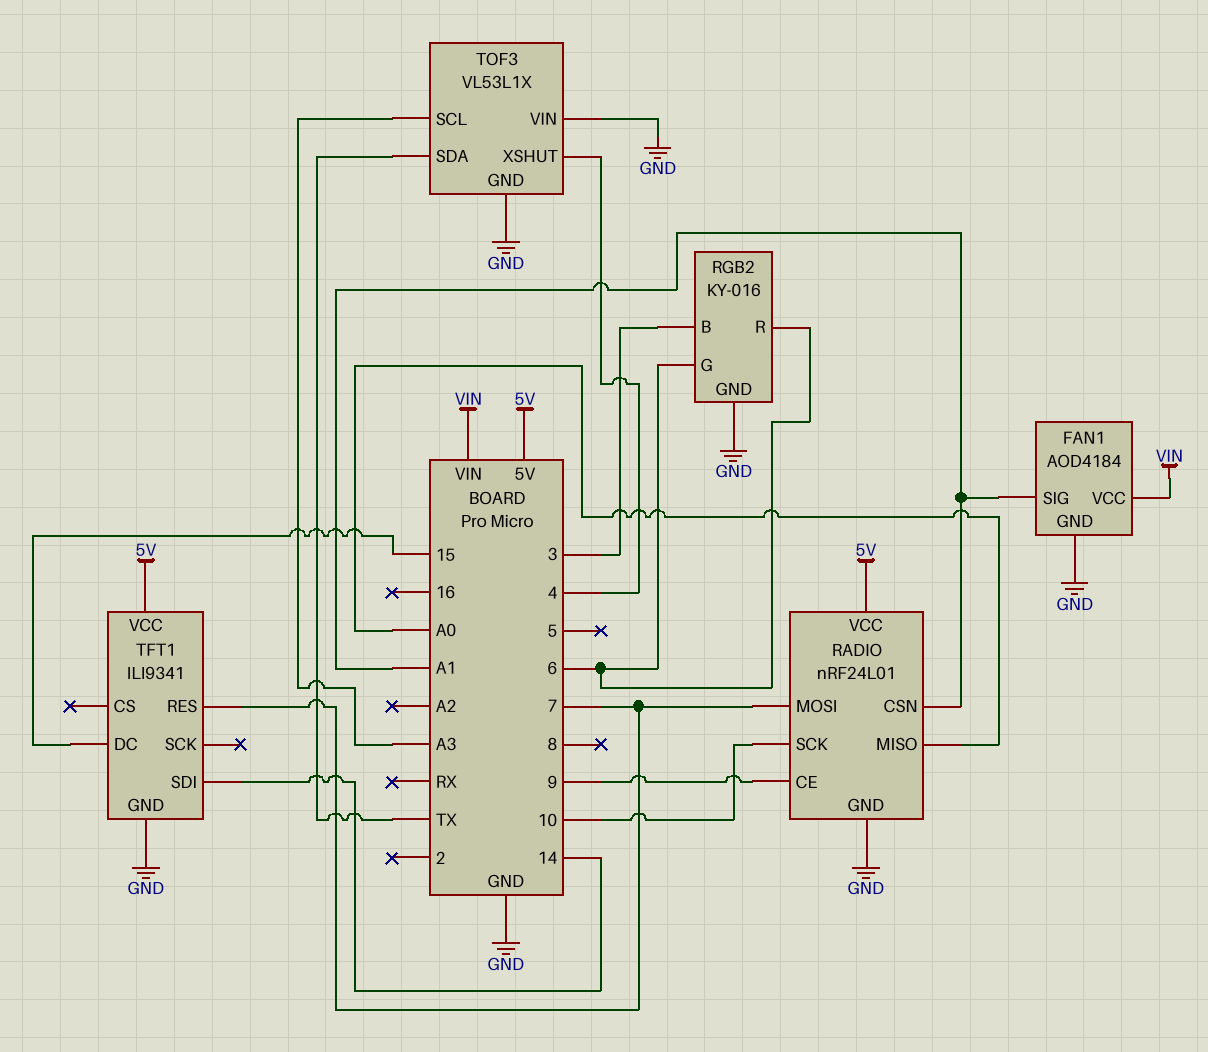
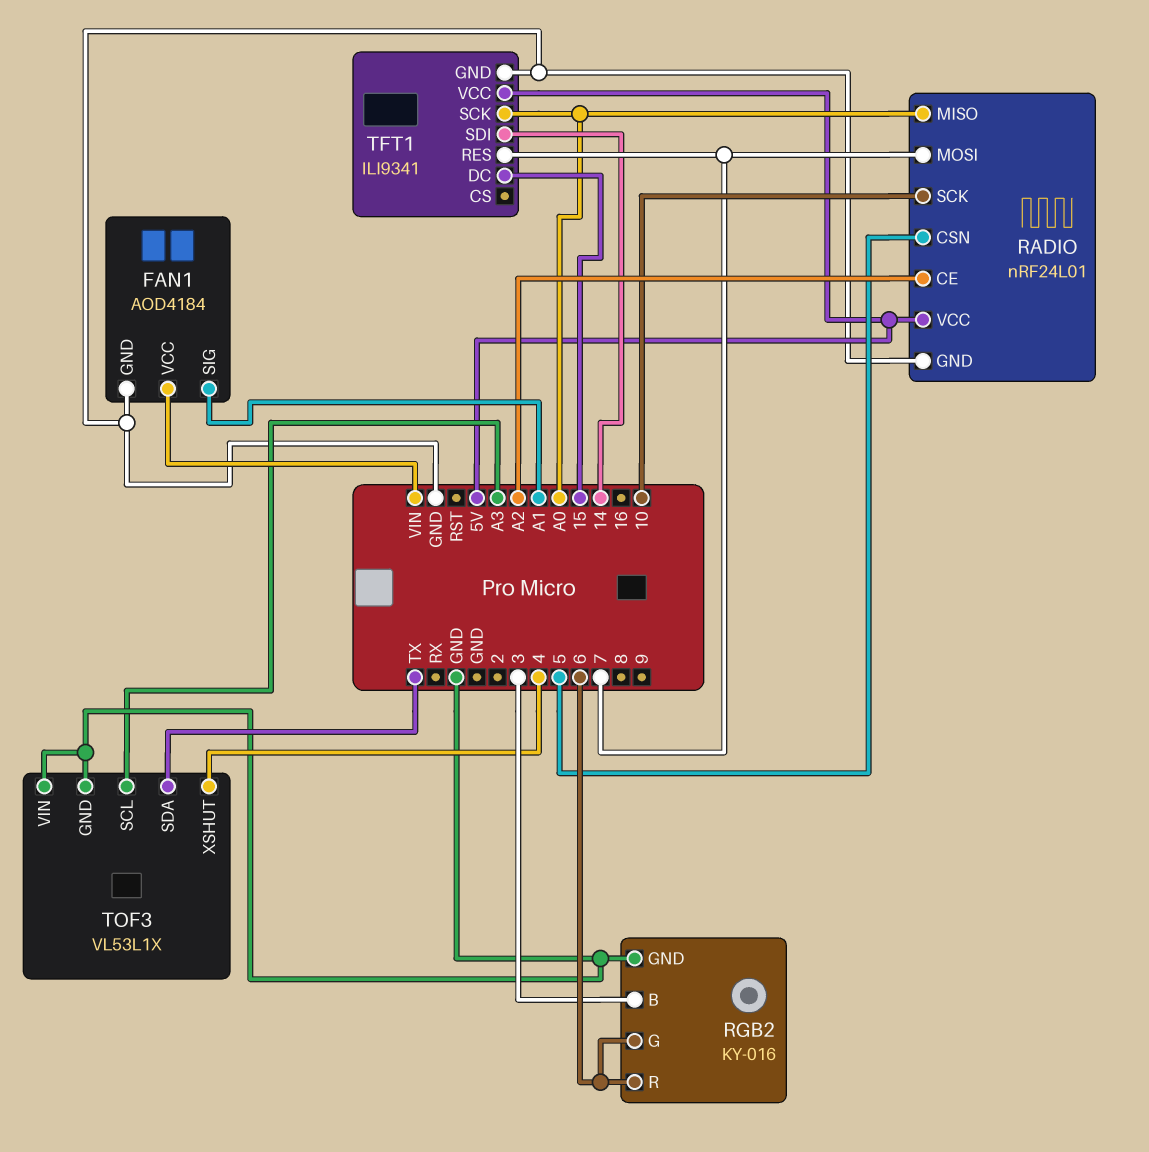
RADIO pin CE: 9 -> A2
RADIO pin CSN: A1 -> 5
TFT1 pin SCK: none -> A0

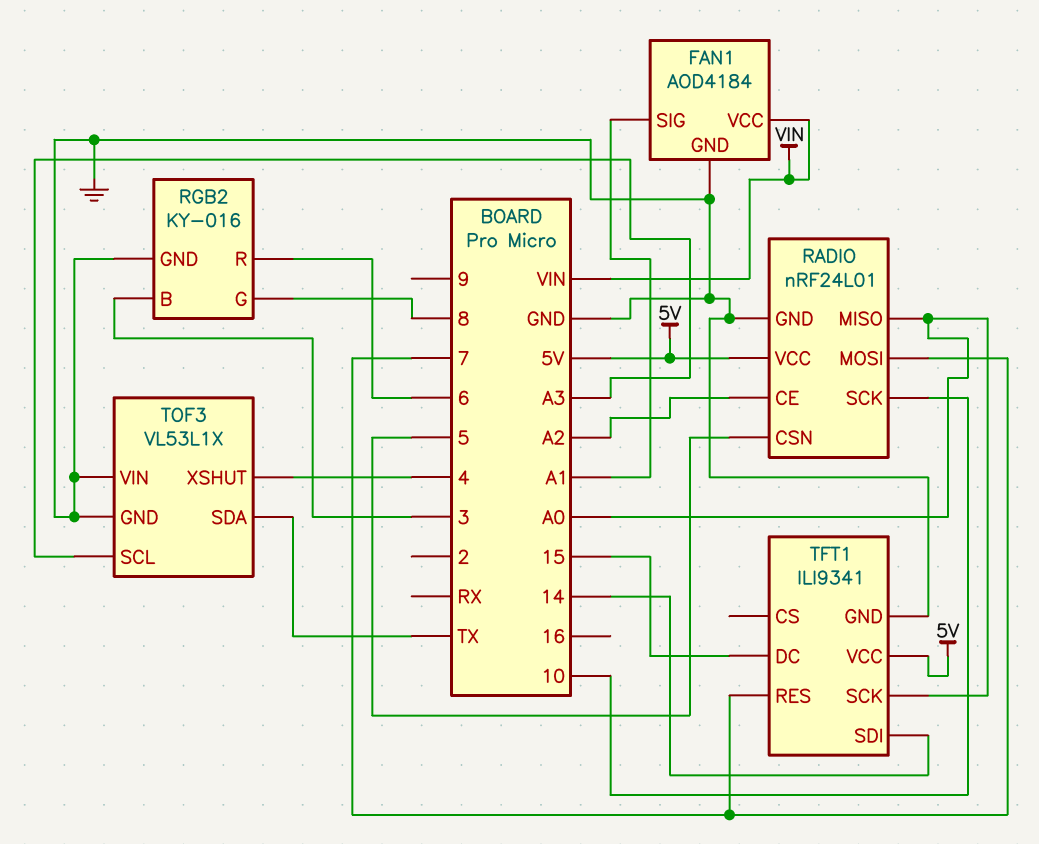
RGB2 pin G: 6 -> 8

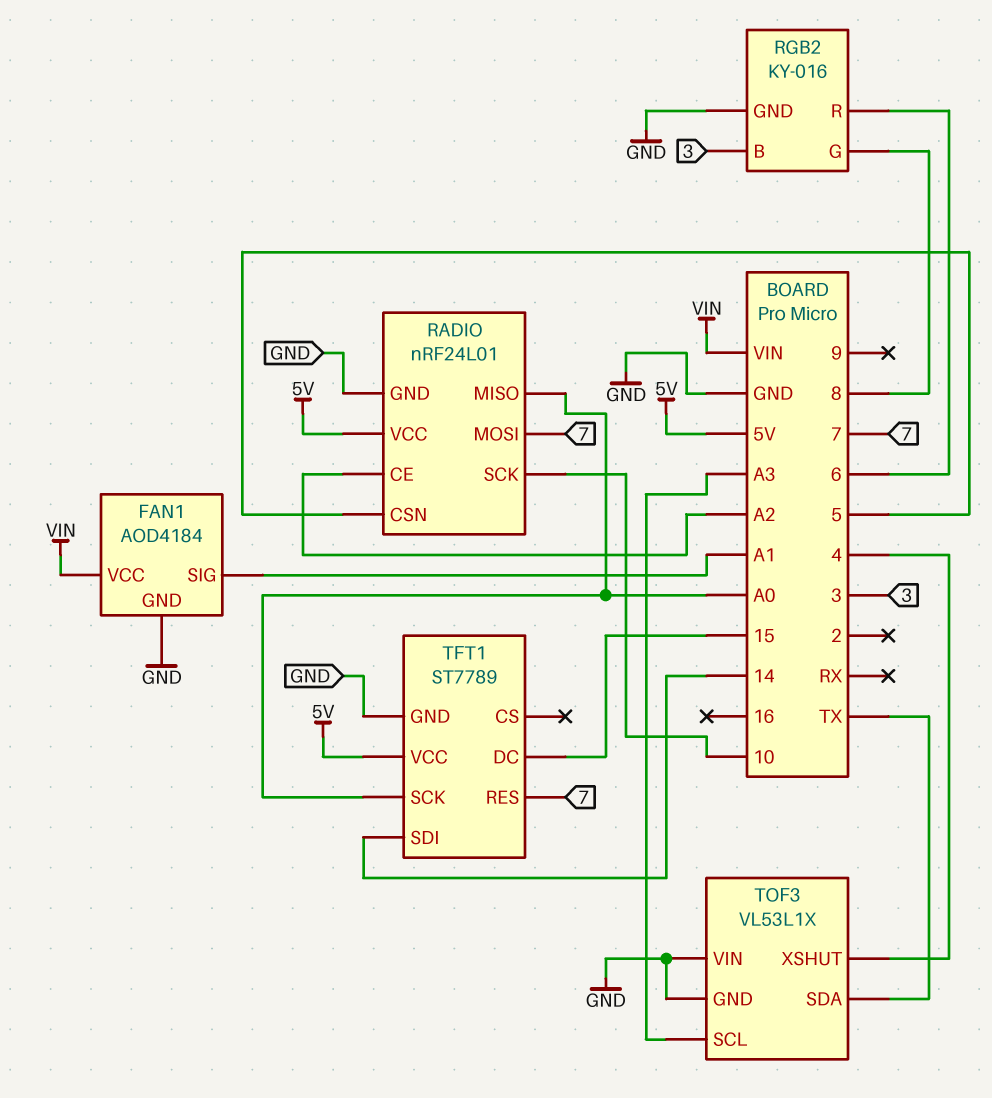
TFT1: ILI9341 -> ST7789

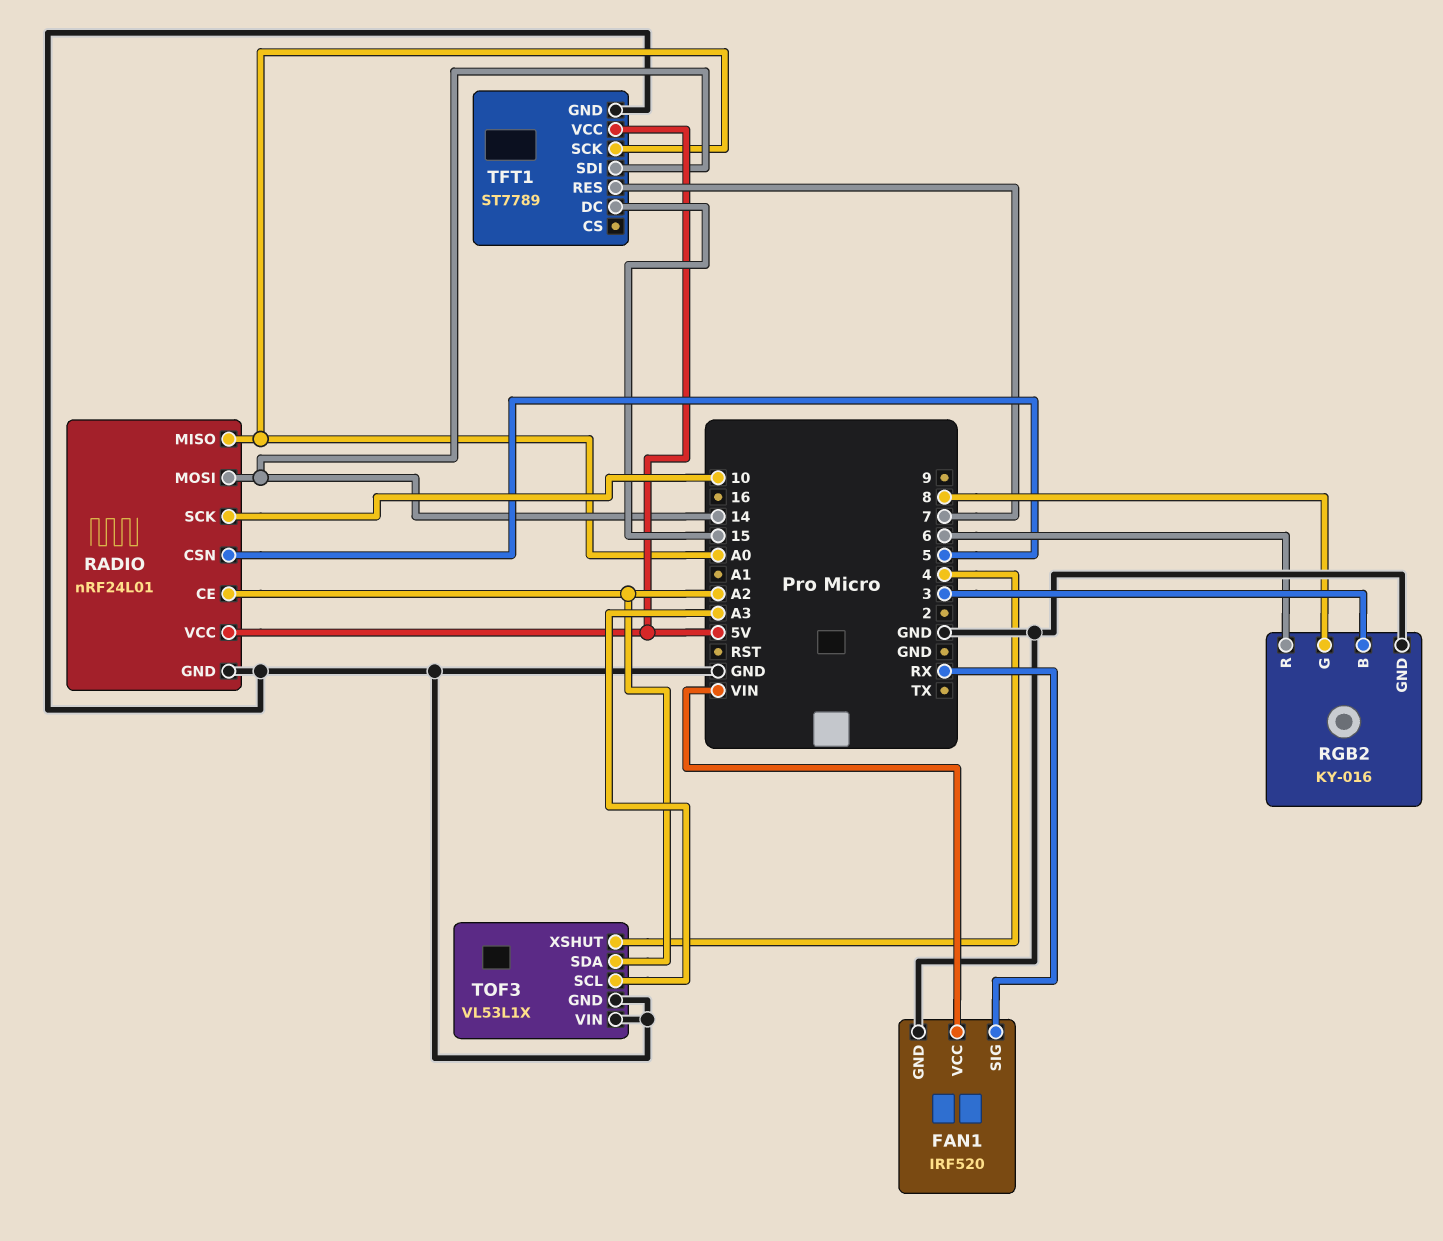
FAN1: AOD4184 -> IRF520
FAN1 pin SIG: A1 -> RX
RADIO pin MOSI: 7 -> 14
TOF3 pin SDA: TX -> A2

